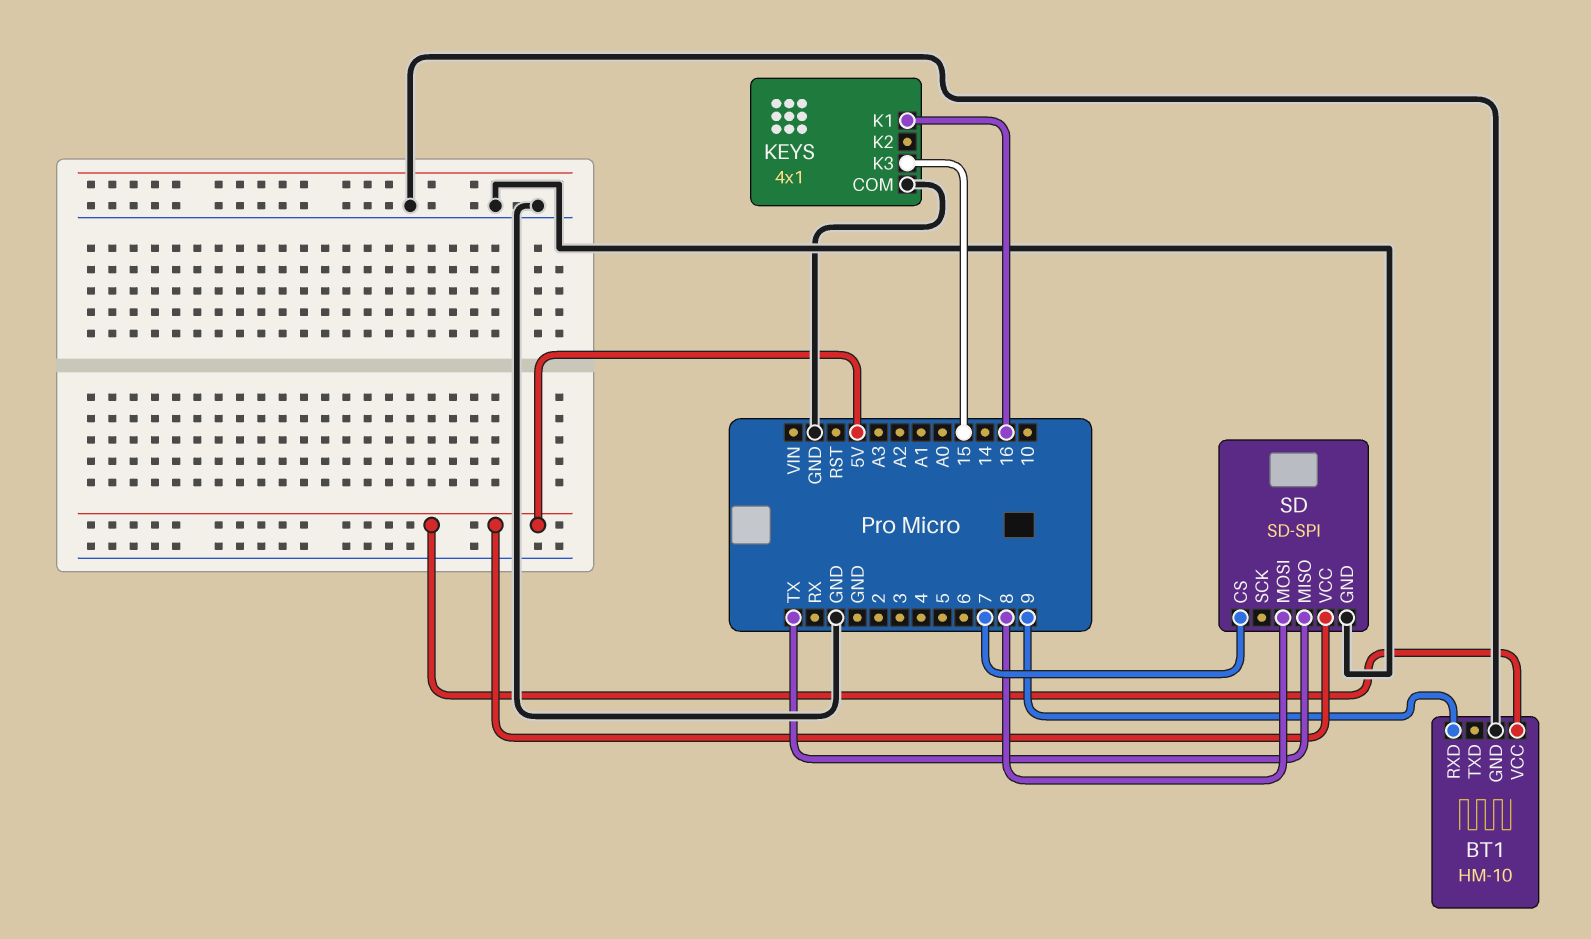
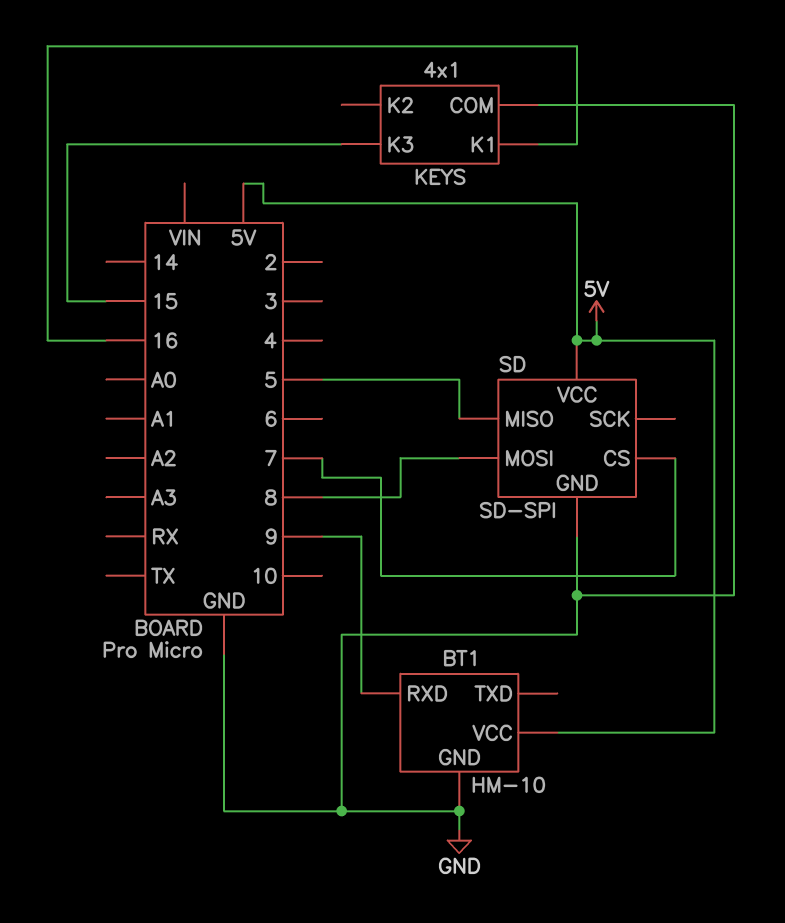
SD pin MISO: TX -> 5

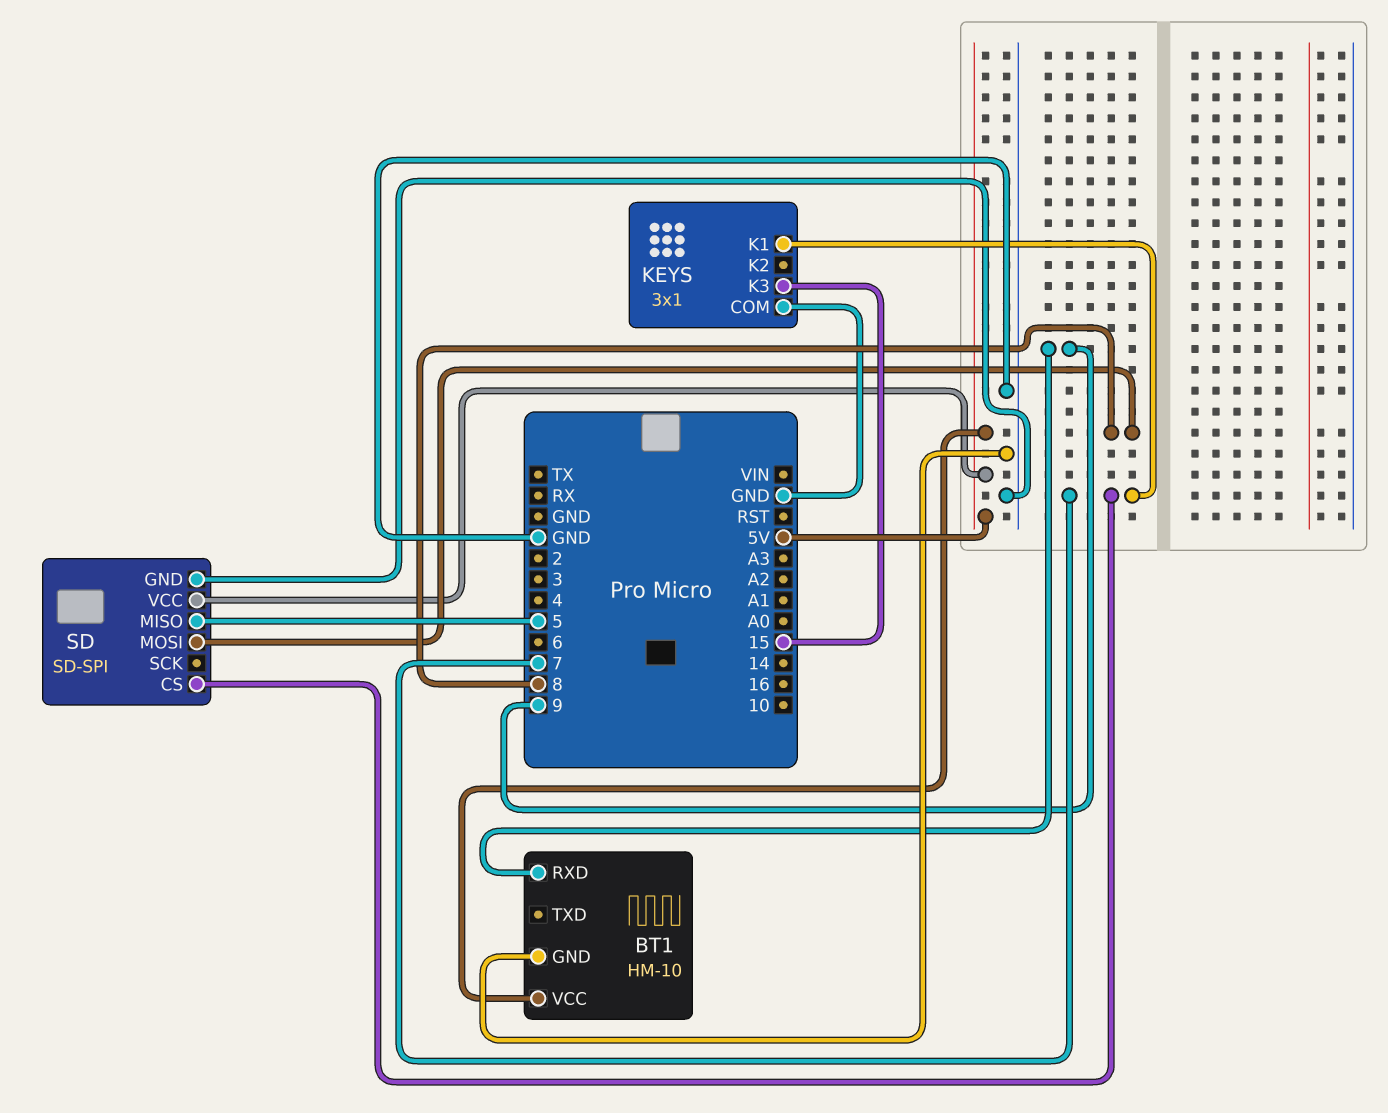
KEYS: 4x1 -> 3x1
KEYS pin K1: 16 -> 7

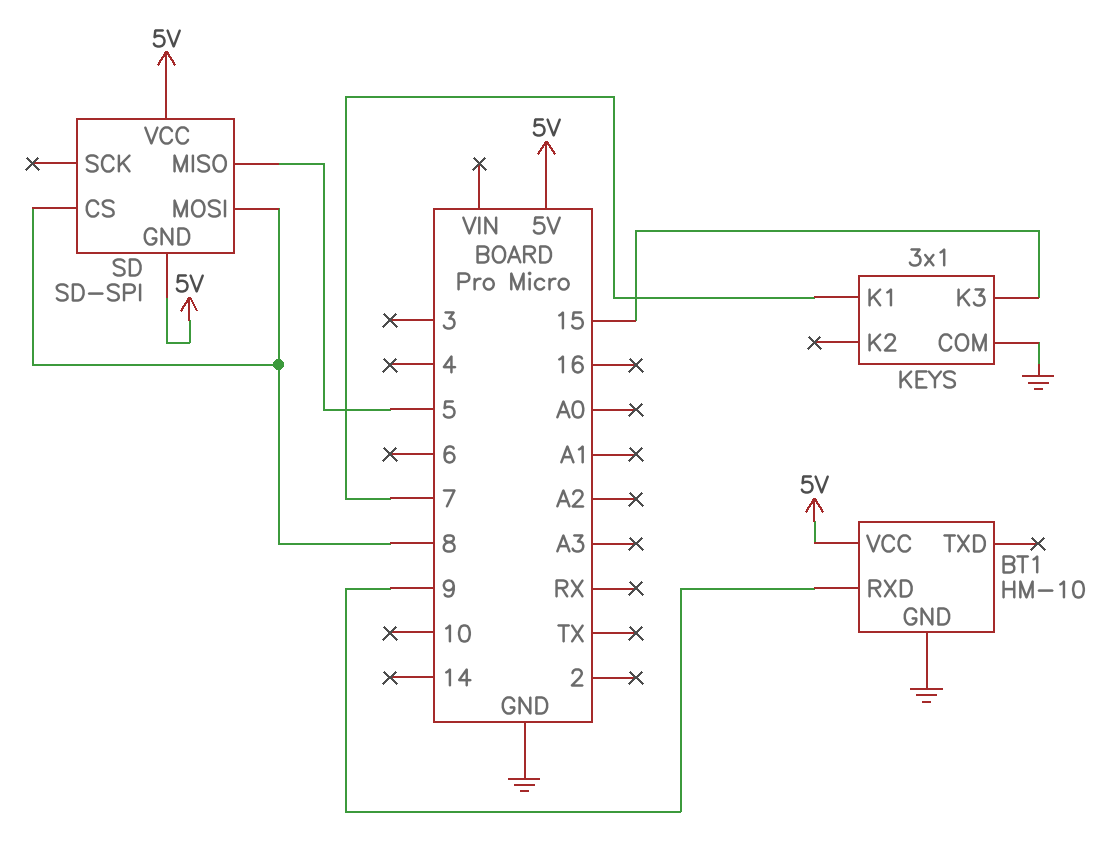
SD pin CS: 7 -> 8
SD pin GND: GND -> 5V

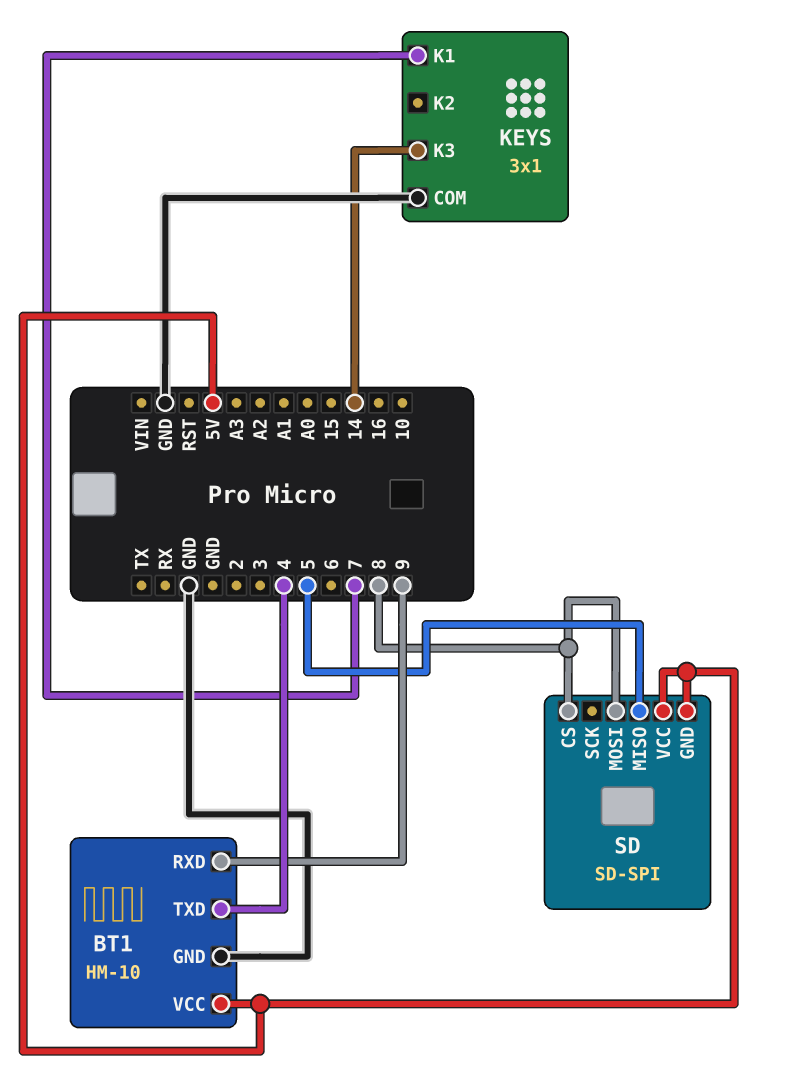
BT1 pin TXD: none -> 4
KEYS pin K3: 15 -> 14

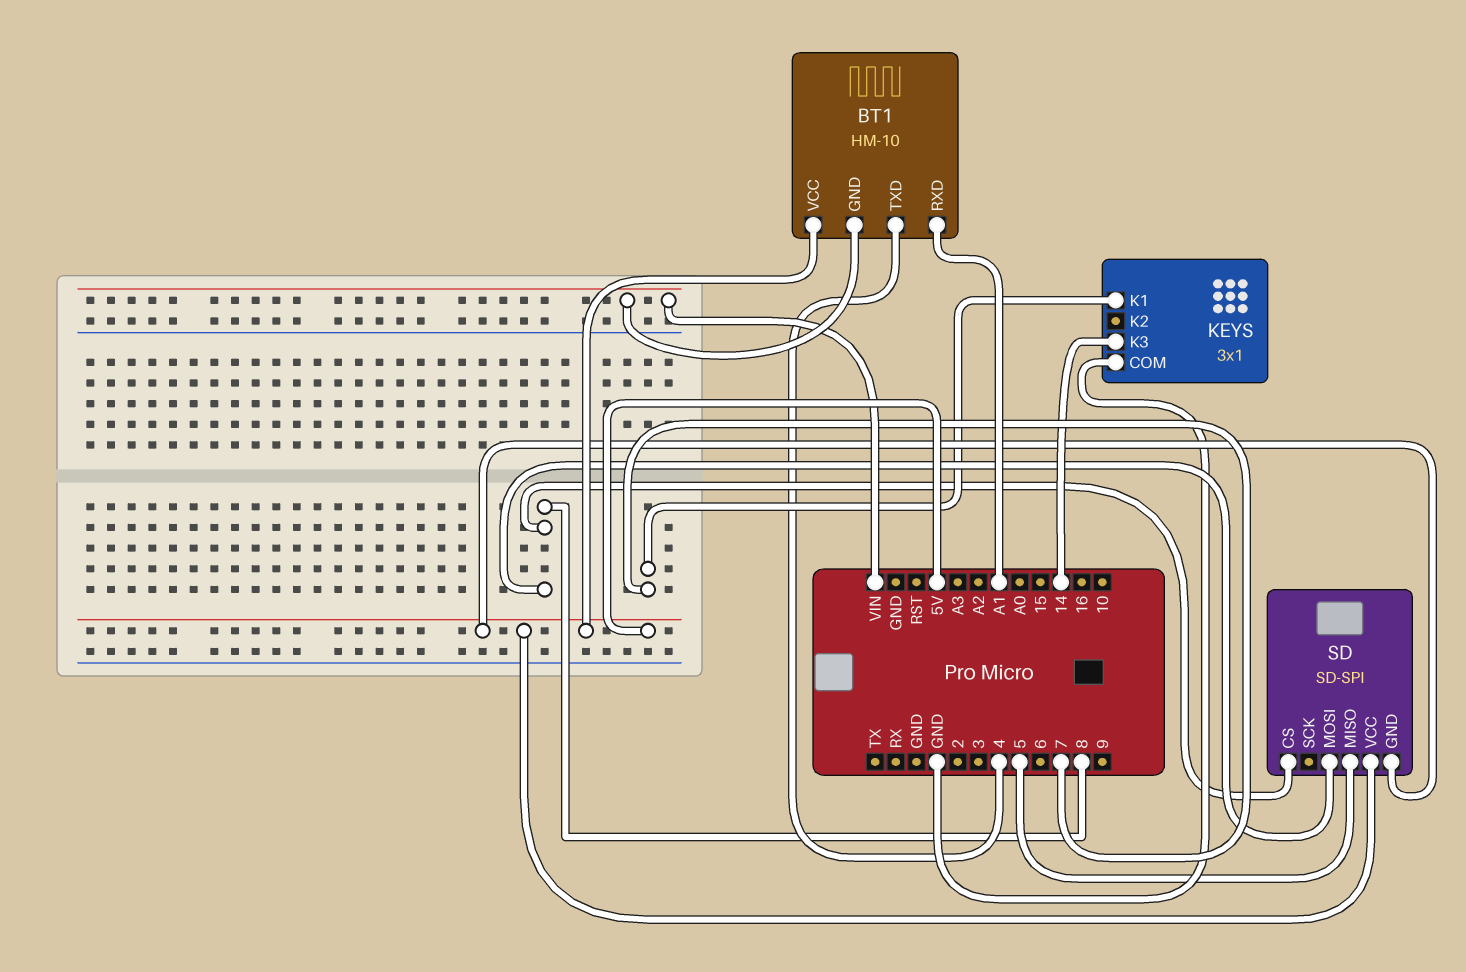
BT1 pin GND: GND -> VIN
BT1 pin RXD: 9 -> A1

